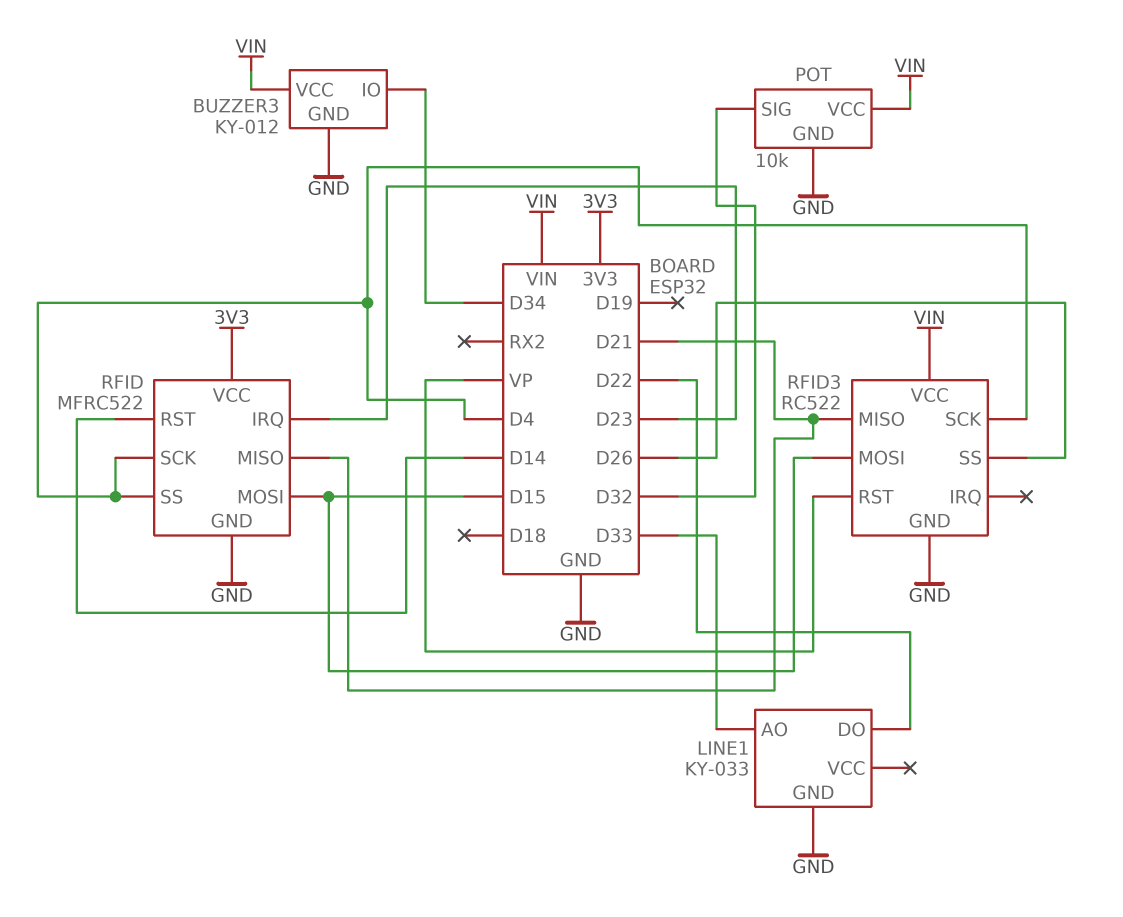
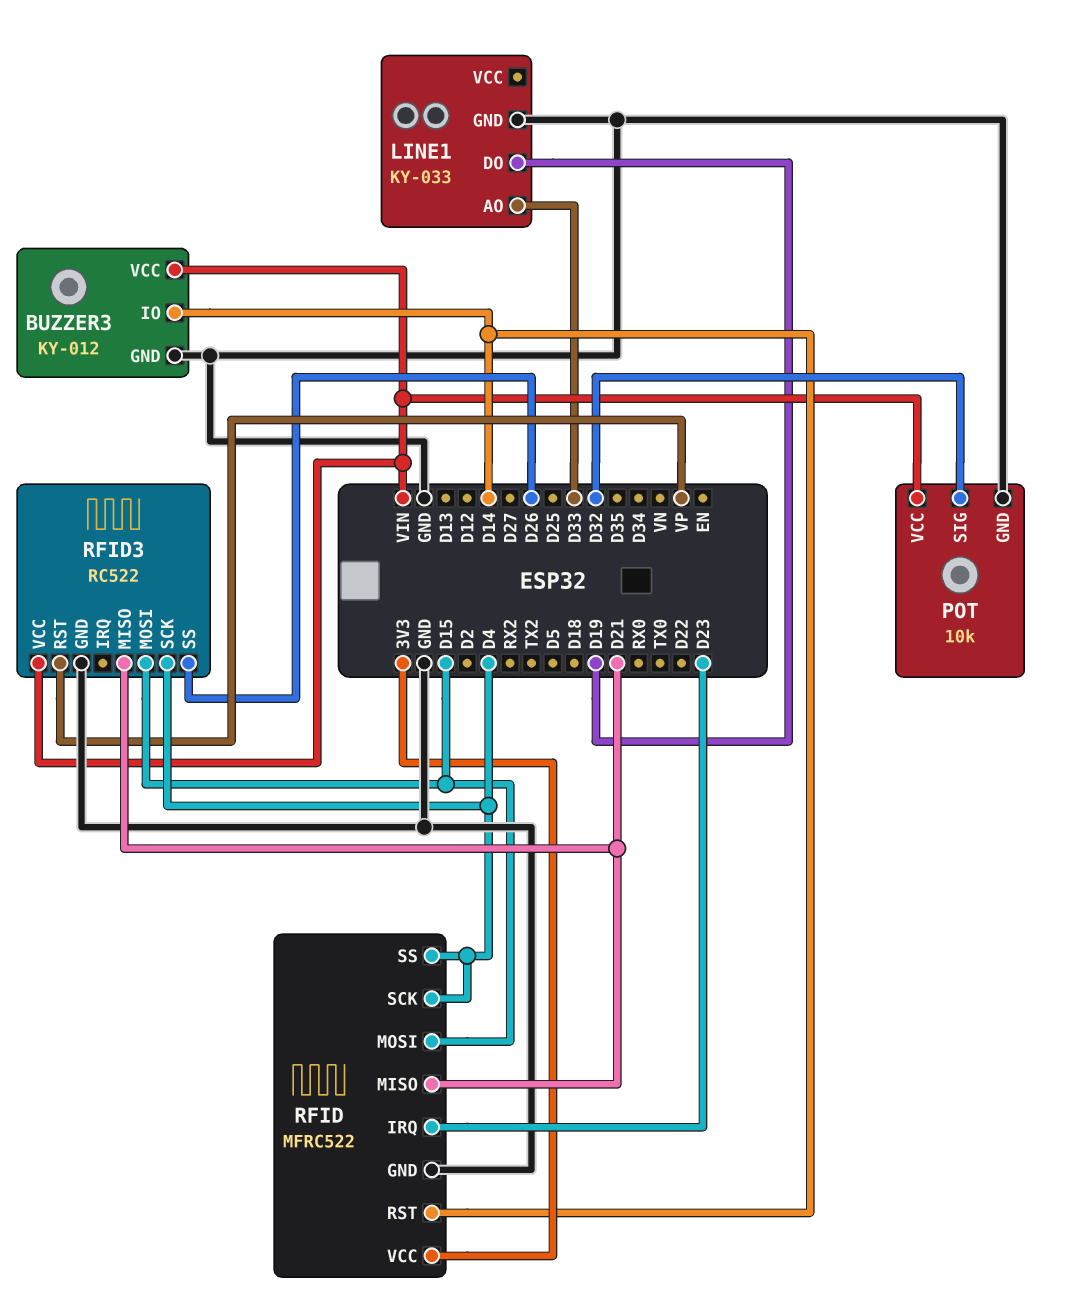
BUZZER3 pin IO: D34 -> D14
LINE1 pin DO: D22 -> D19

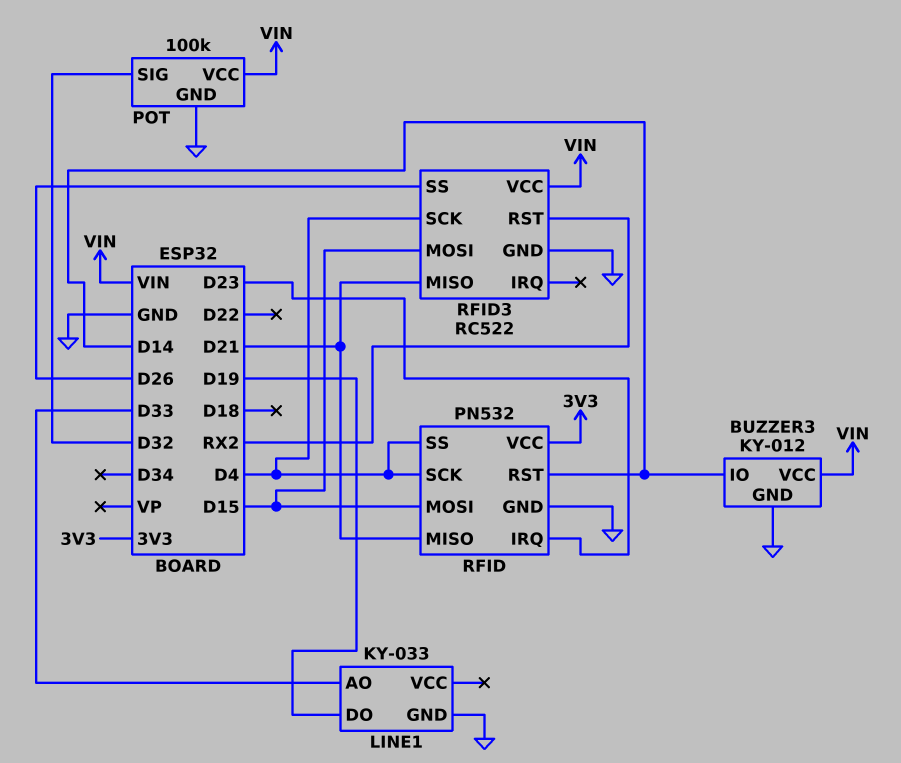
POT: 10k -> 100k
RFID: MFRC522 -> PN532
RFID3 pin RST: VP -> RX2

